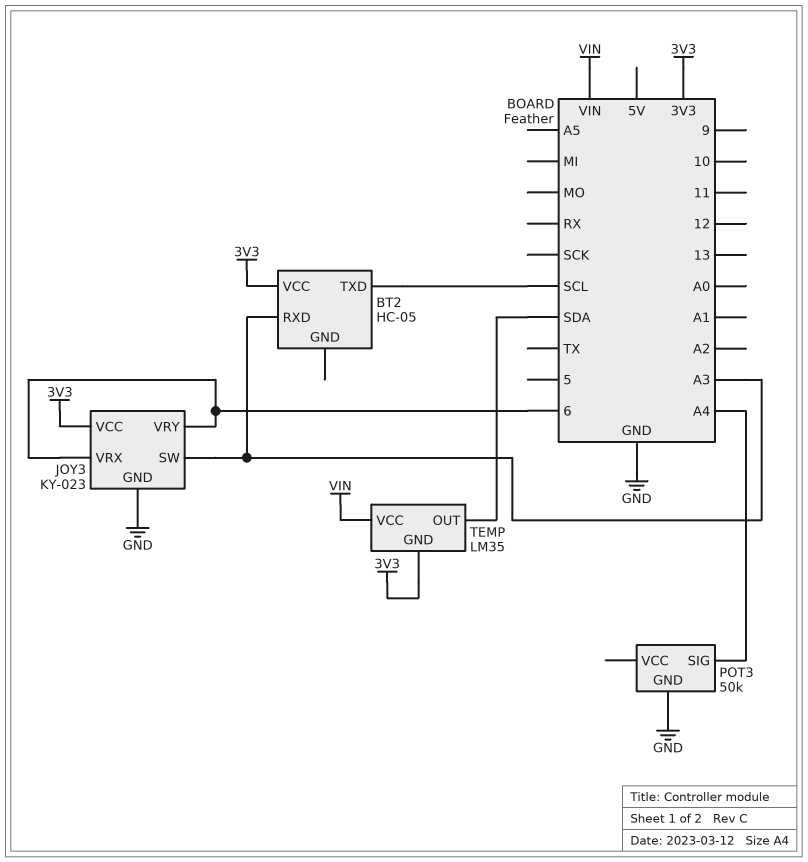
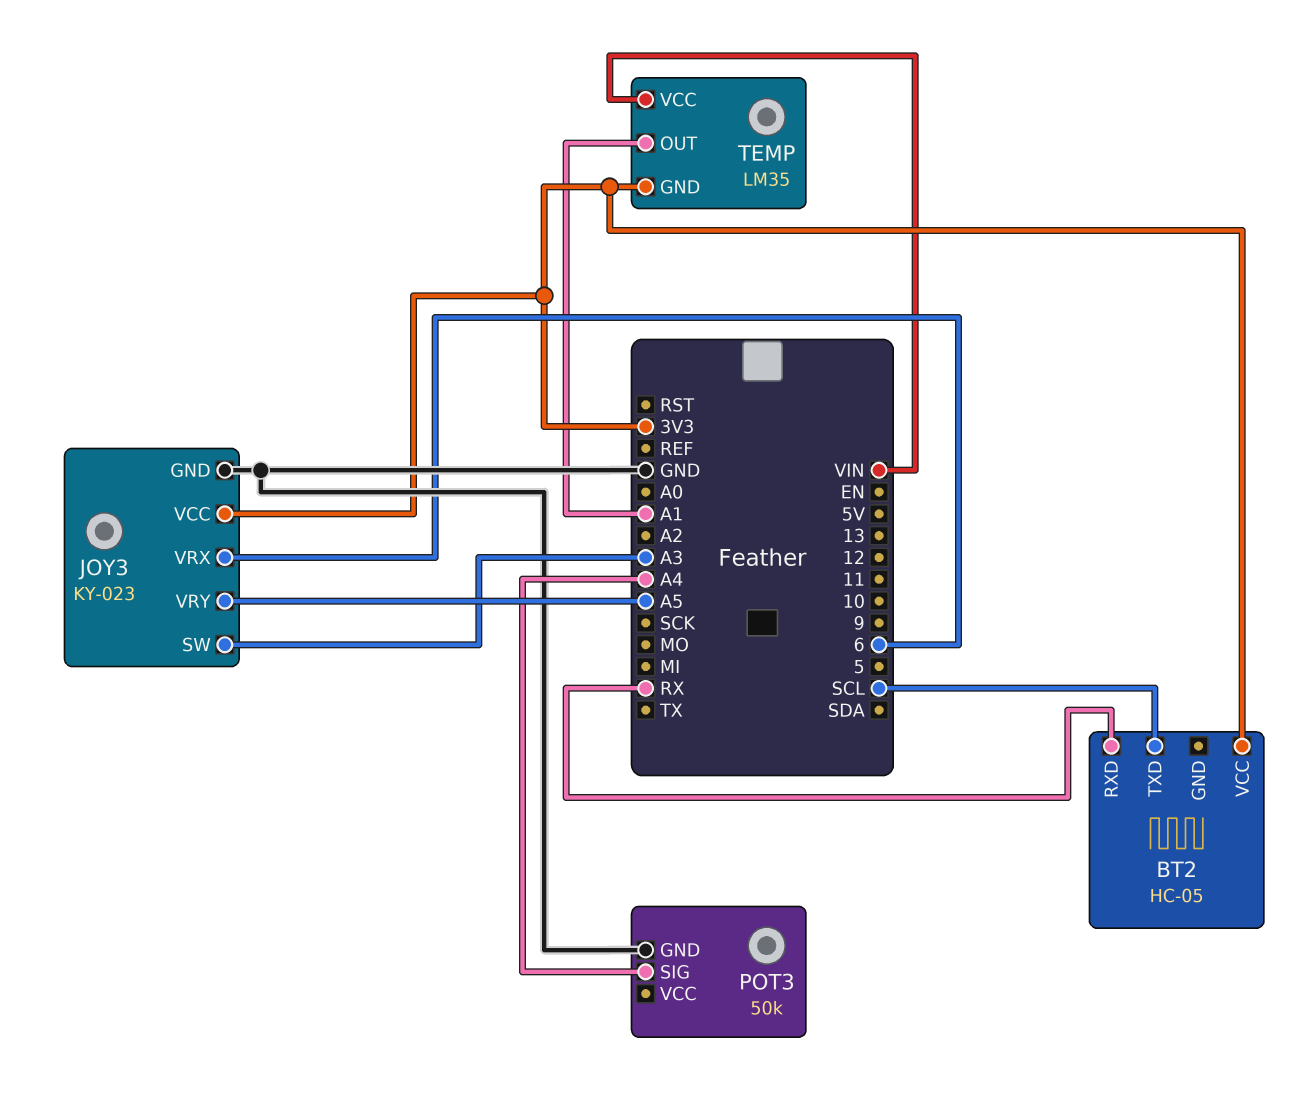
BT2 pin RXD: A3 -> RX
JOY3 pin VRY: 6 -> A5
TEMP pin OUT: SDA -> A1

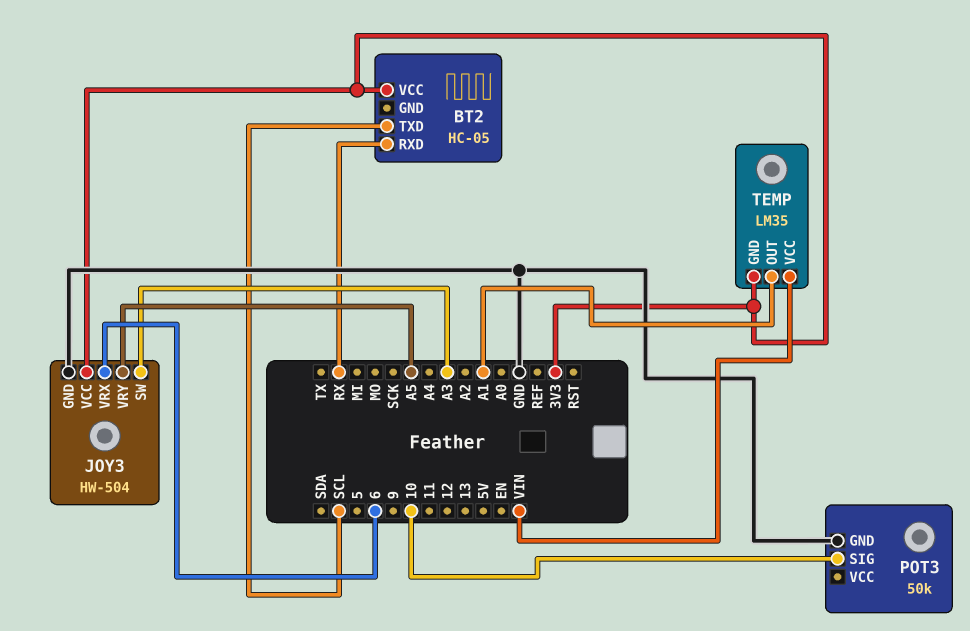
JOY3: KY-023 -> HW-504
POT3 pin SIG: A4 -> 10

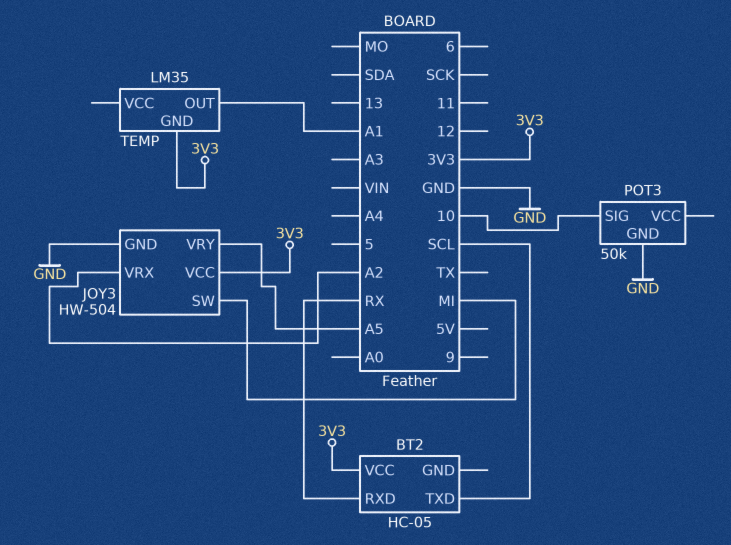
JOY3 pin SW: A3 -> MI
JOY3 pin VRX: 6 -> A2
TEMP pin VCC: VIN -> none

